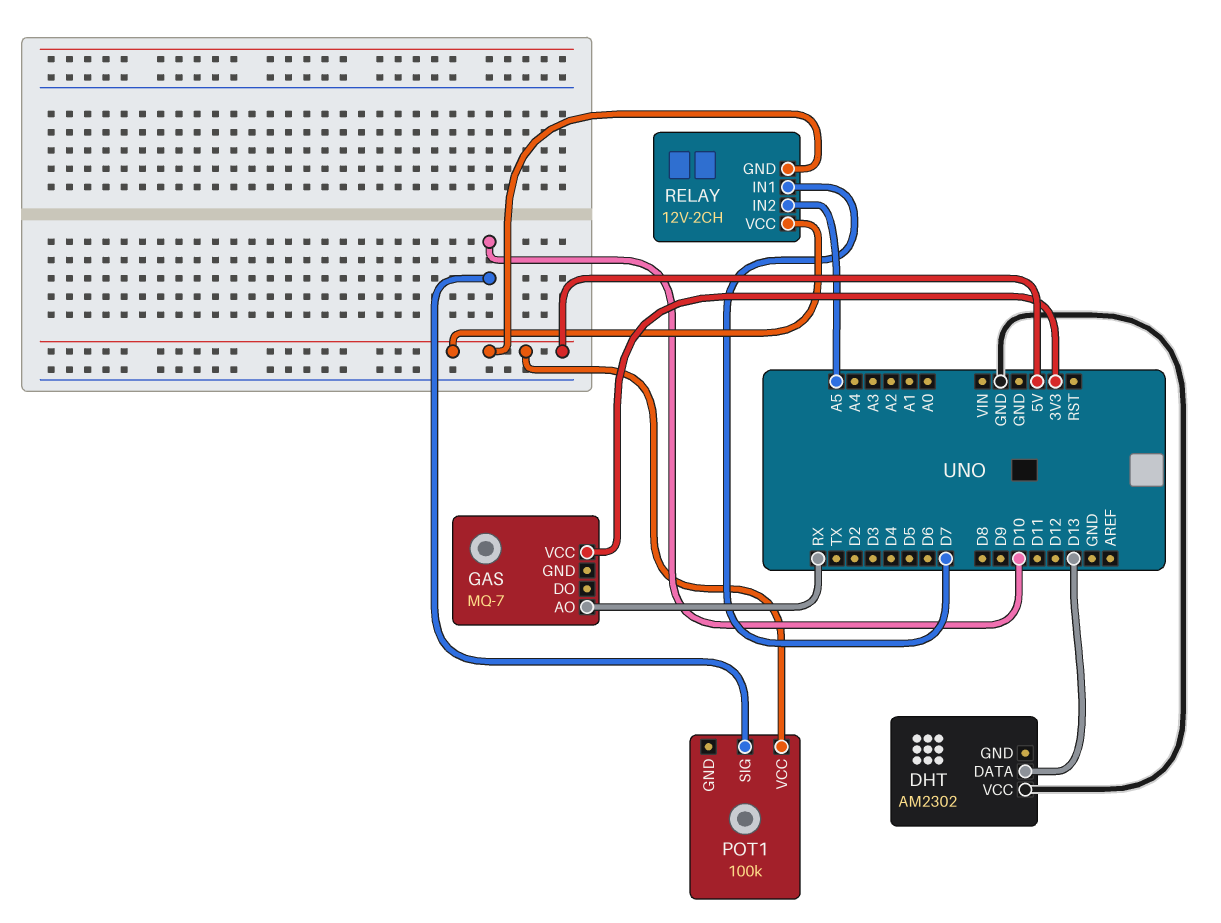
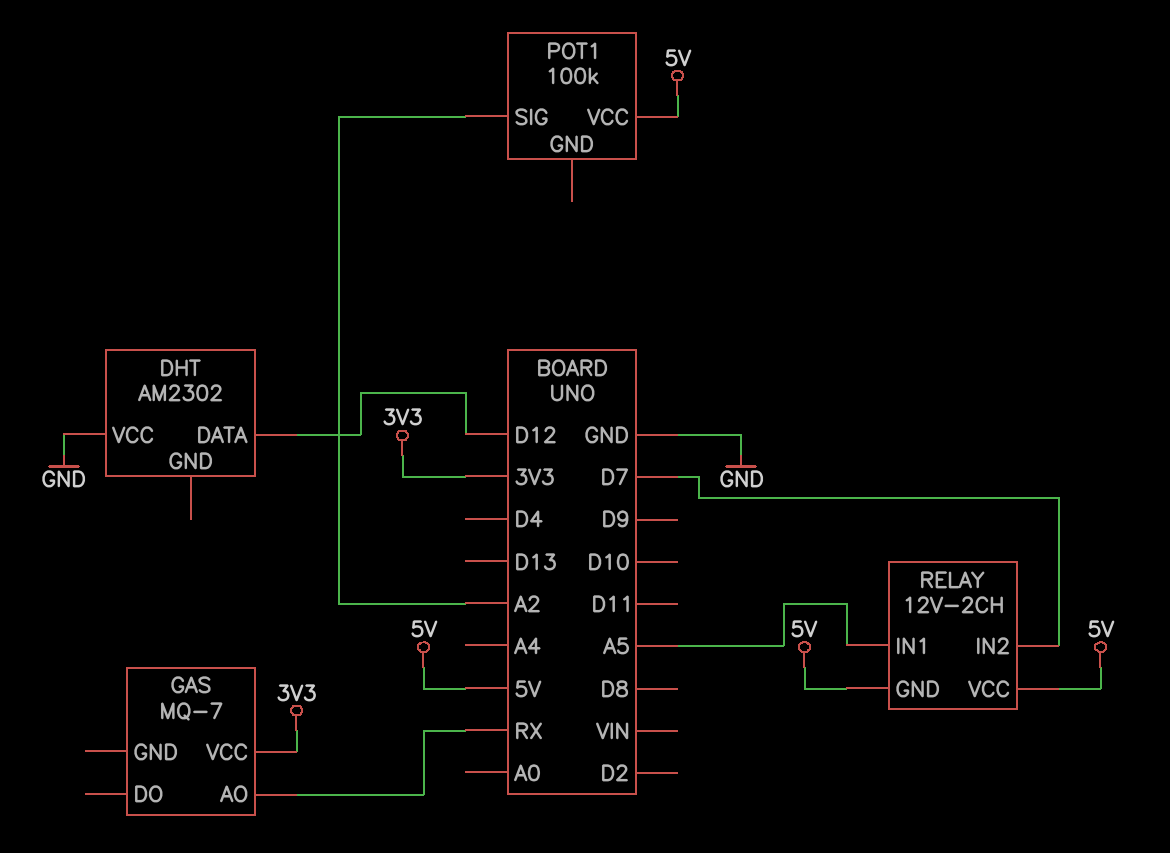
DHT pin DATA: D13 -> D12
POT1 pin SIG: D10 -> A2
RELAY pin IN1: D7 -> A5
RELAY pin IN2: A5 -> D7

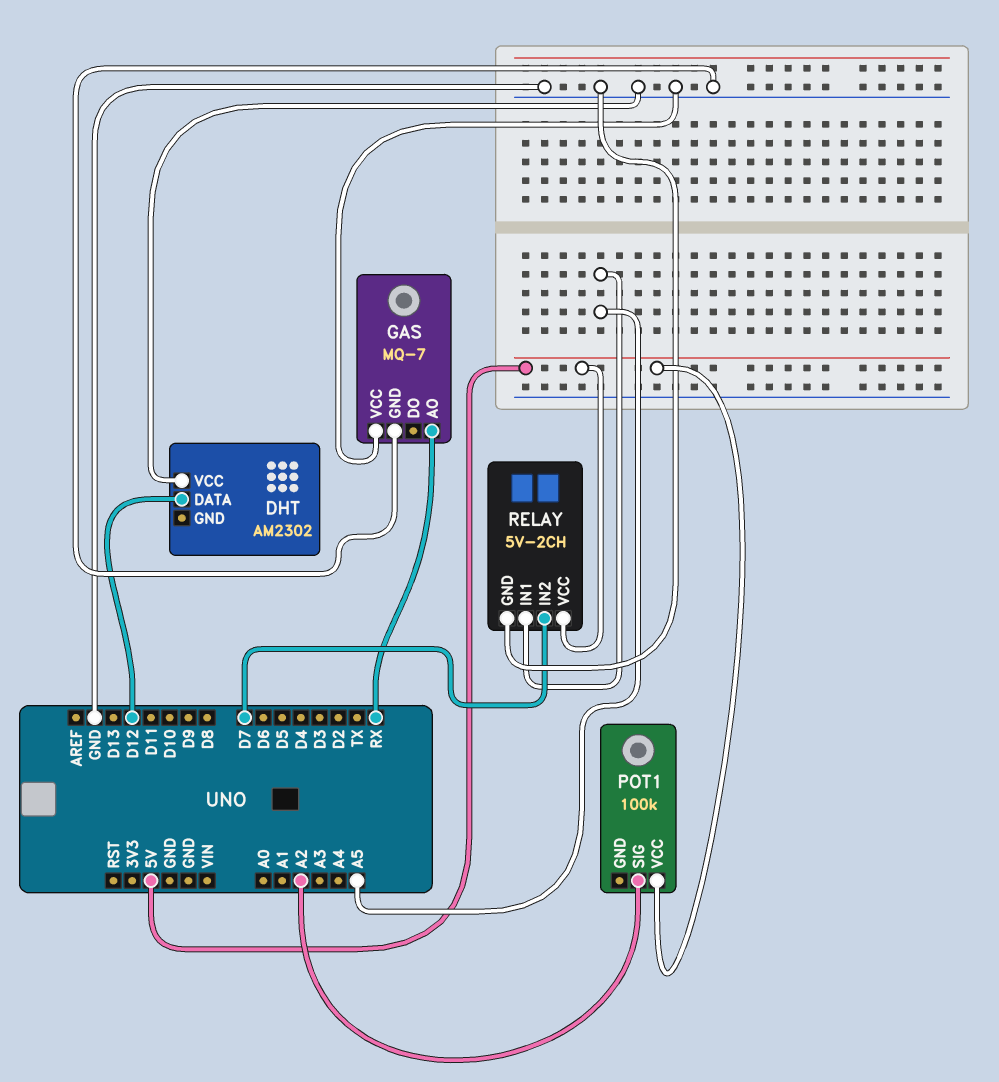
GAS pin GND: none -> GND
GAS pin VCC: 3V3 -> GND
RELAY: 12V-2CH -> 5V-2CH
RELAY pin GND: 5V -> GND

